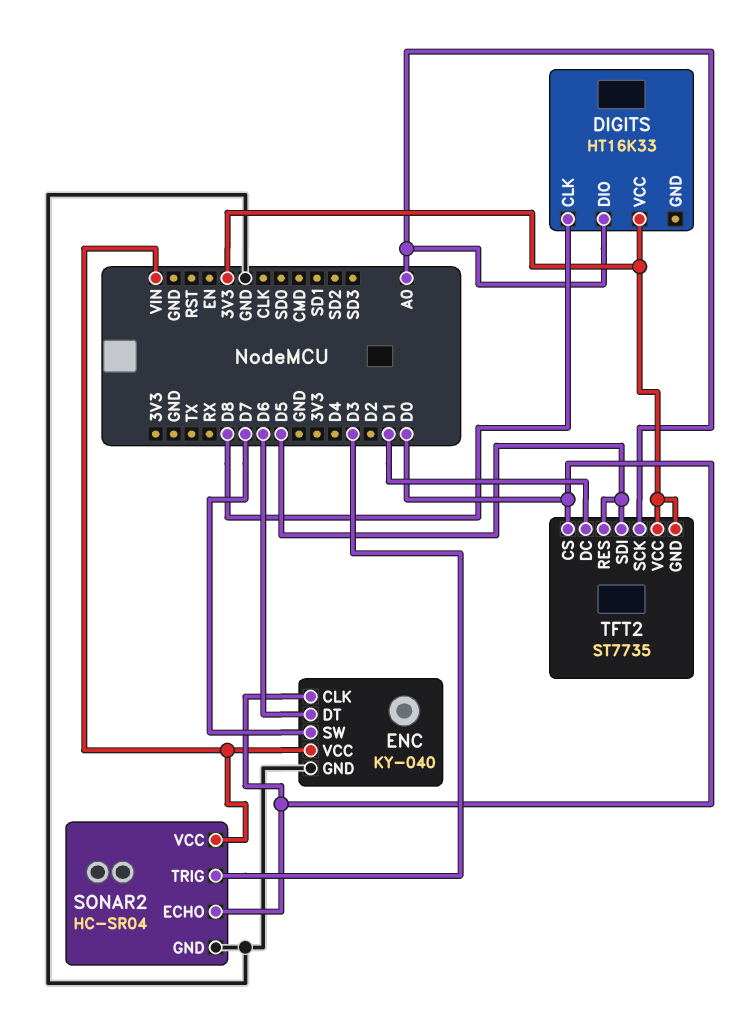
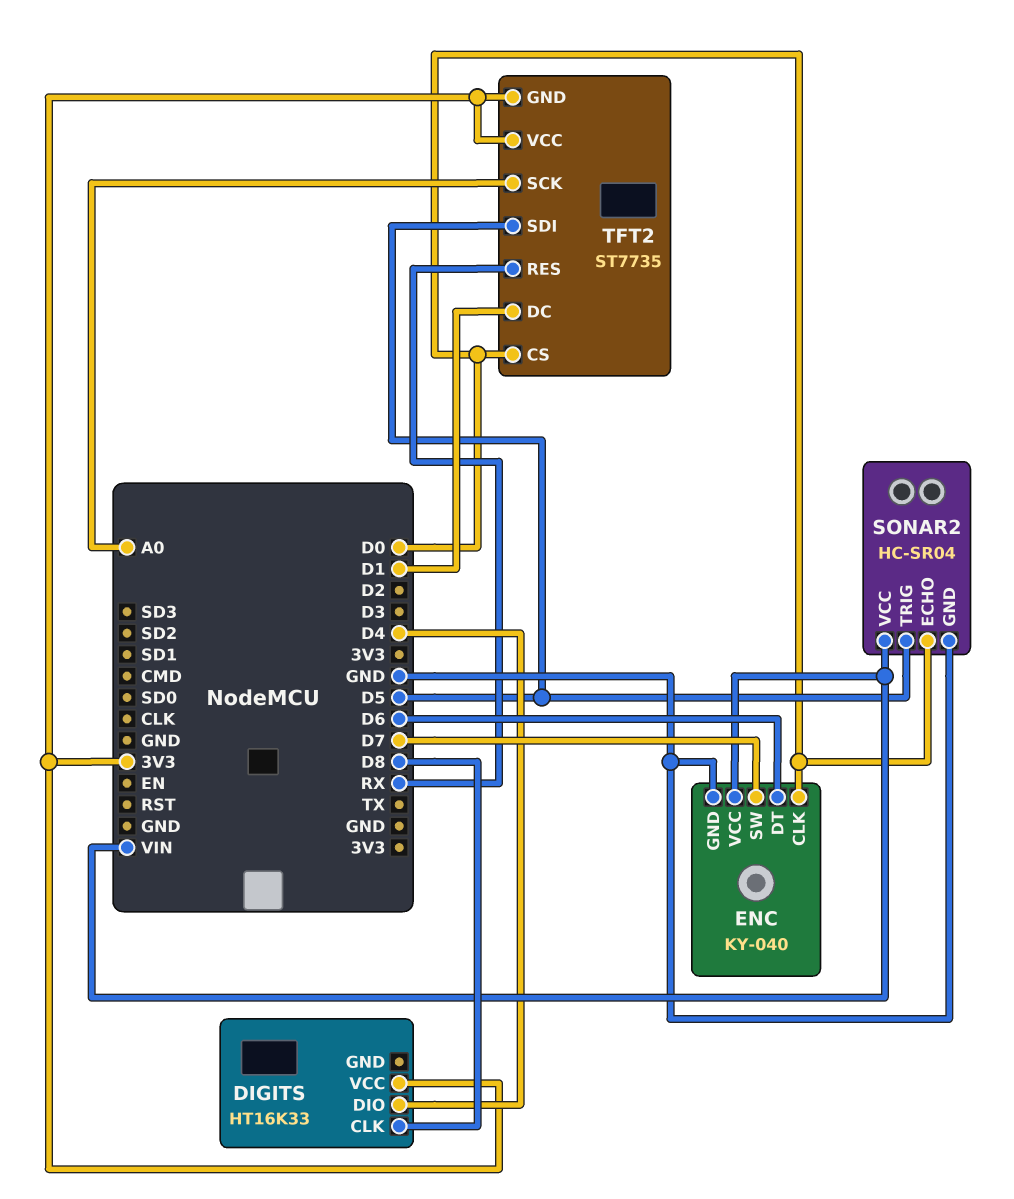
DIGITS pin DIO: A0 -> D4
SONAR2 pin TRIG: D3 -> D5
TFT2 pin RES: D5 -> RX

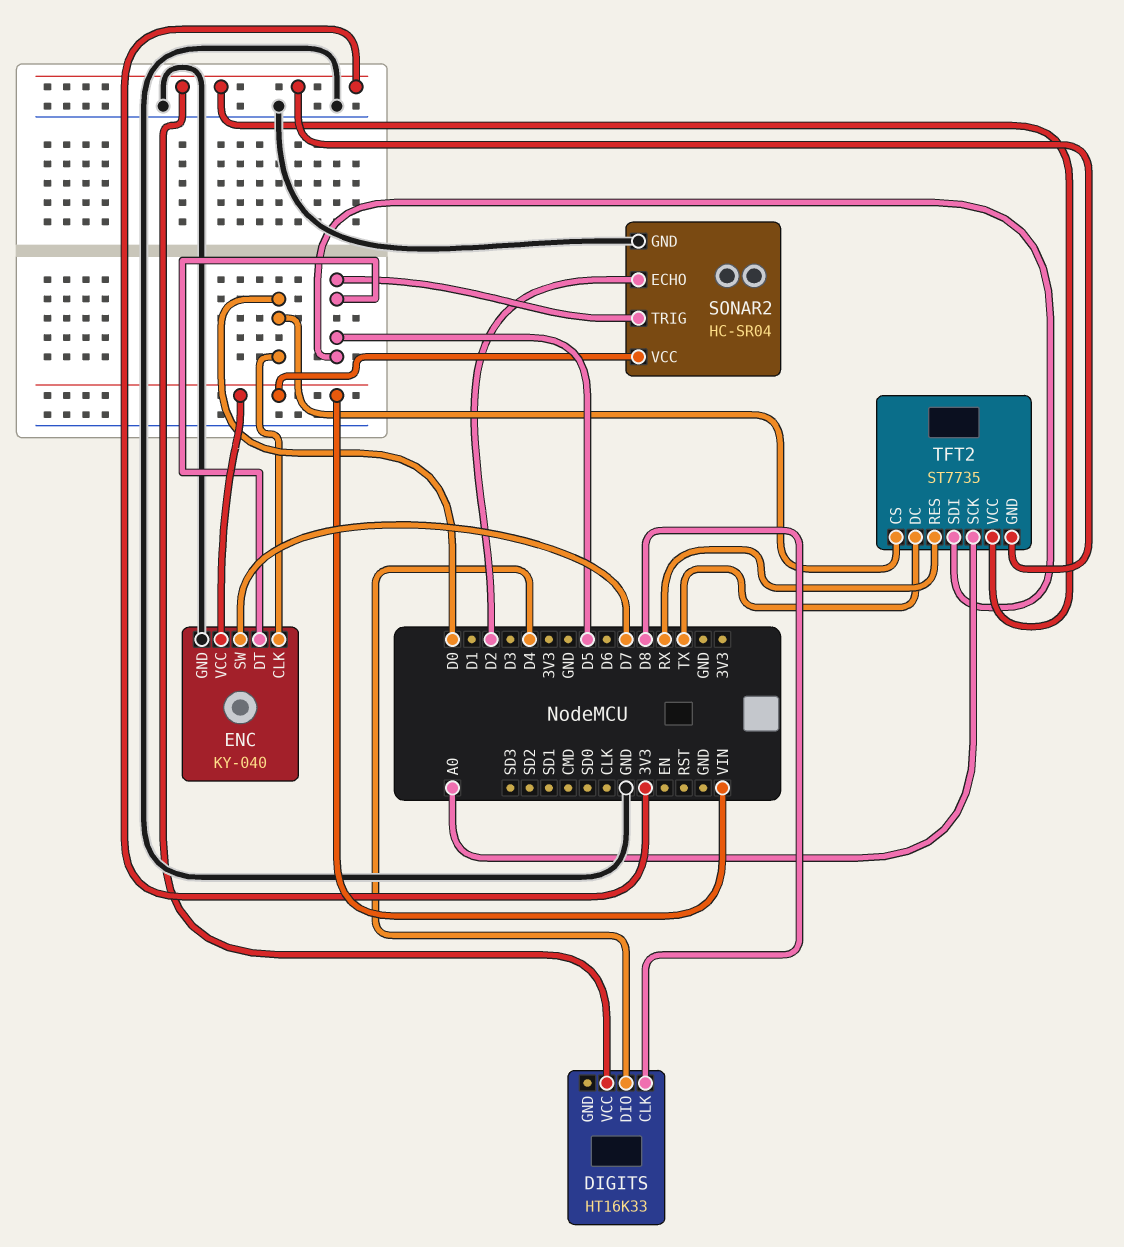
ENC pin DT: D6 -> D5
SONAR2 pin ECHO: D0 -> D2
TFT2 pin DC: D1 -> TX

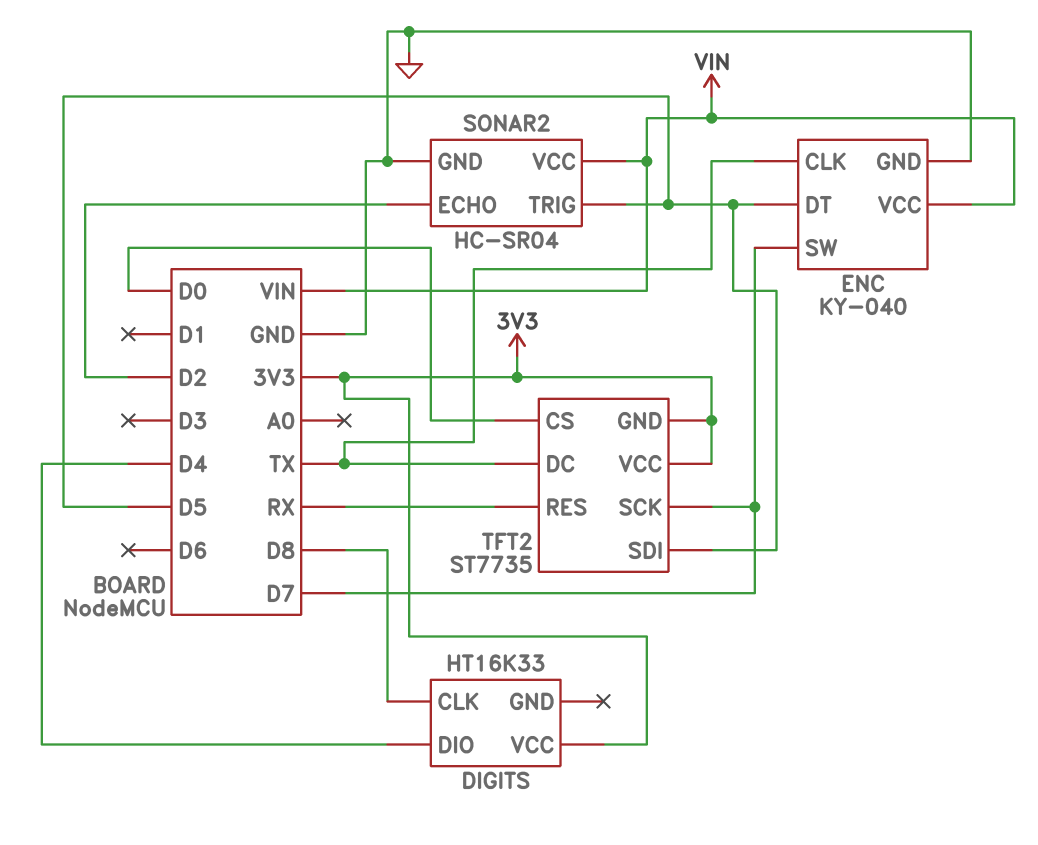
ENC pin CLK: D0 -> TX
TFT2 pin SCK: A0 -> D7

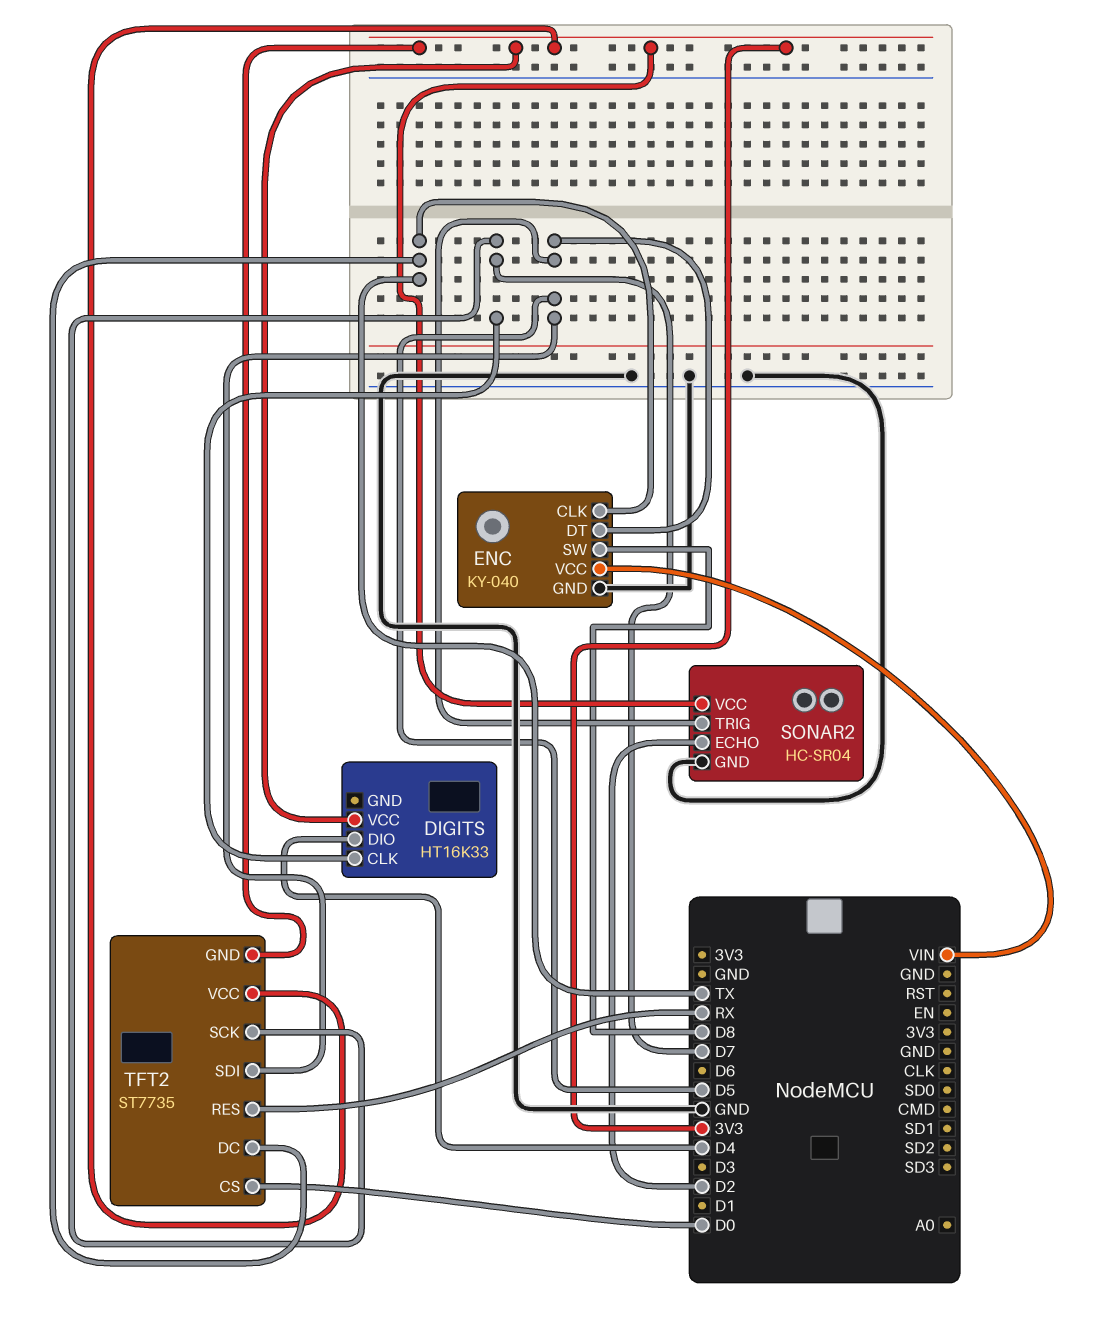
DIGITS pin CLK: D8 -> D7
ENC pin SW: D7 -> D8
SONAR2 pin VCC: VIN -> 3V3

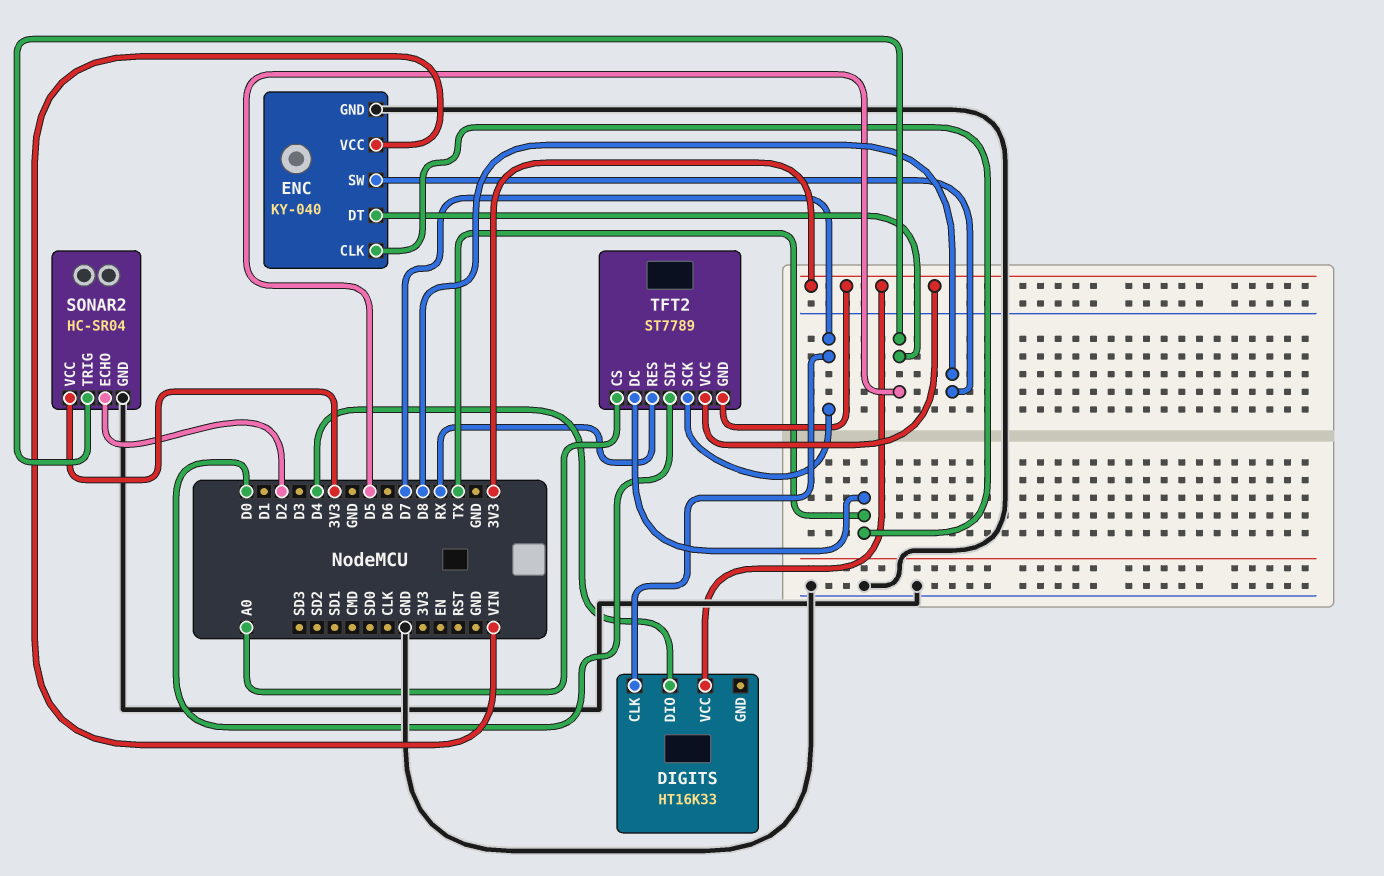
TFT2: ST7735 -> ST7789
TFT2 pin CS: D0 -> A0
TFT2 pin SDI: D5 -> D0

